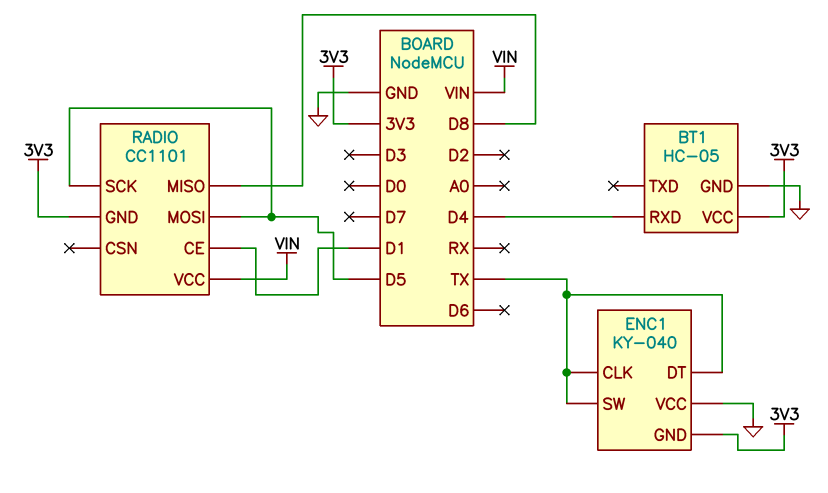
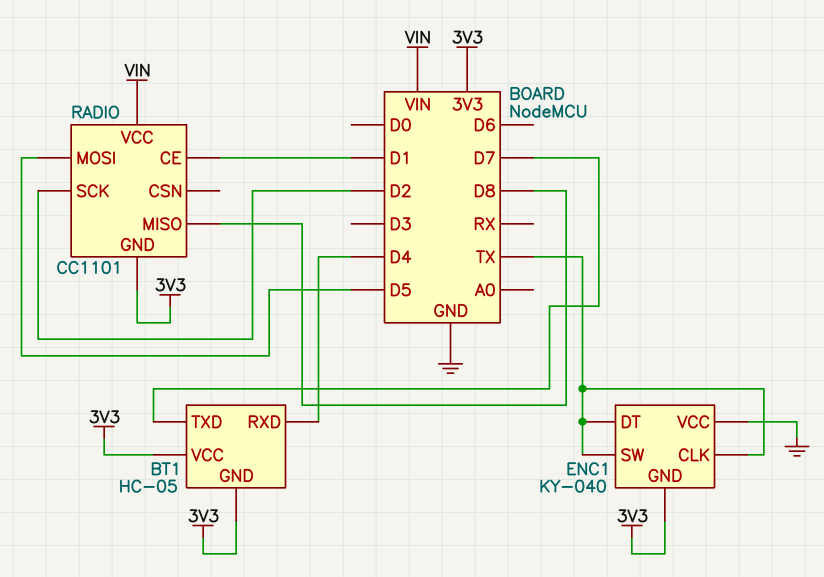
BT1 pin GND: GND -> 3V3
BT1 pin TXD: none -> D7
RADIO pin SCK: D5 -> D2

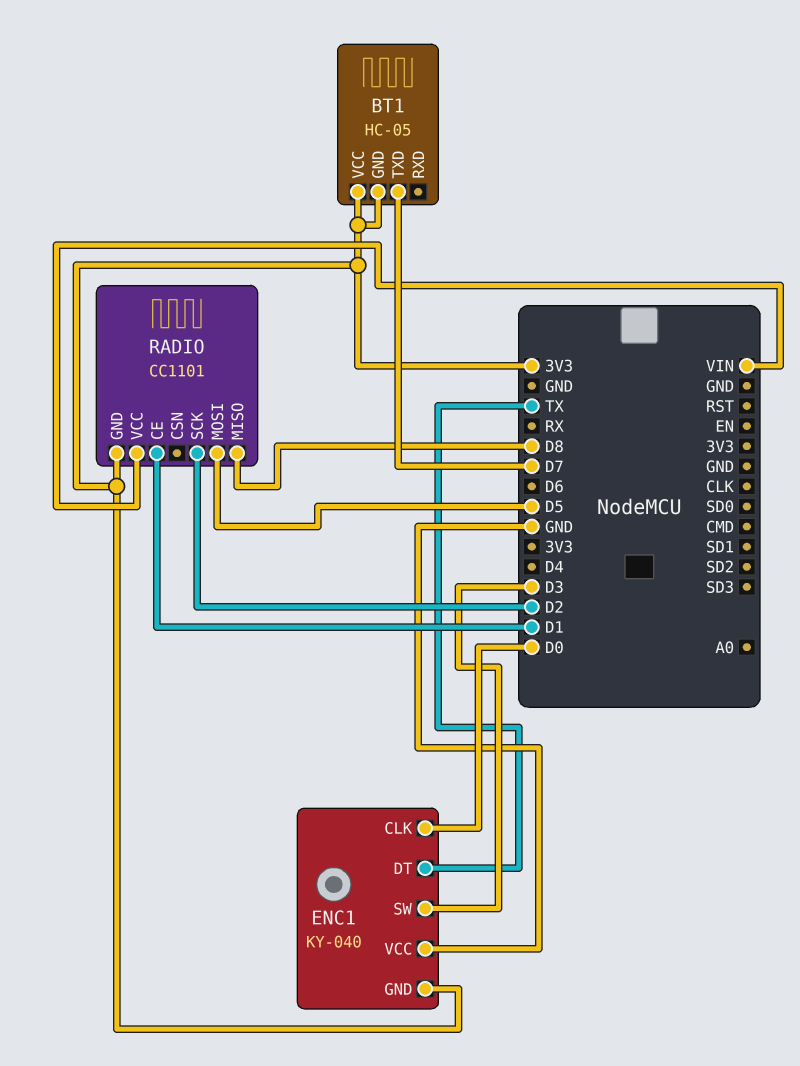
BT1 pin RXD: D4 -> none
ENC1 pin CLK: TX -> D0
ENC1 pin SW: TX -> D3

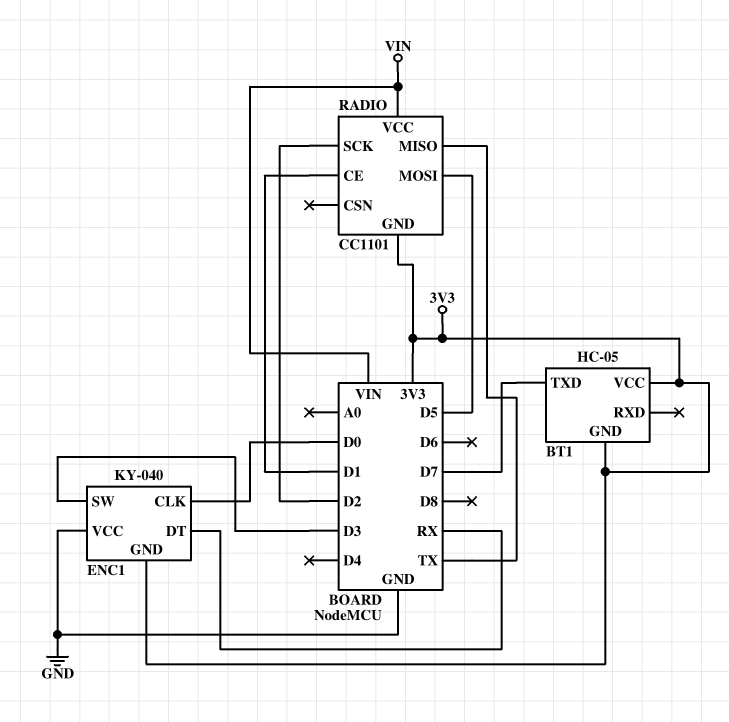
ENC1 pin DT: TX -> RX
RADIO pin MISO: D8 -> TX

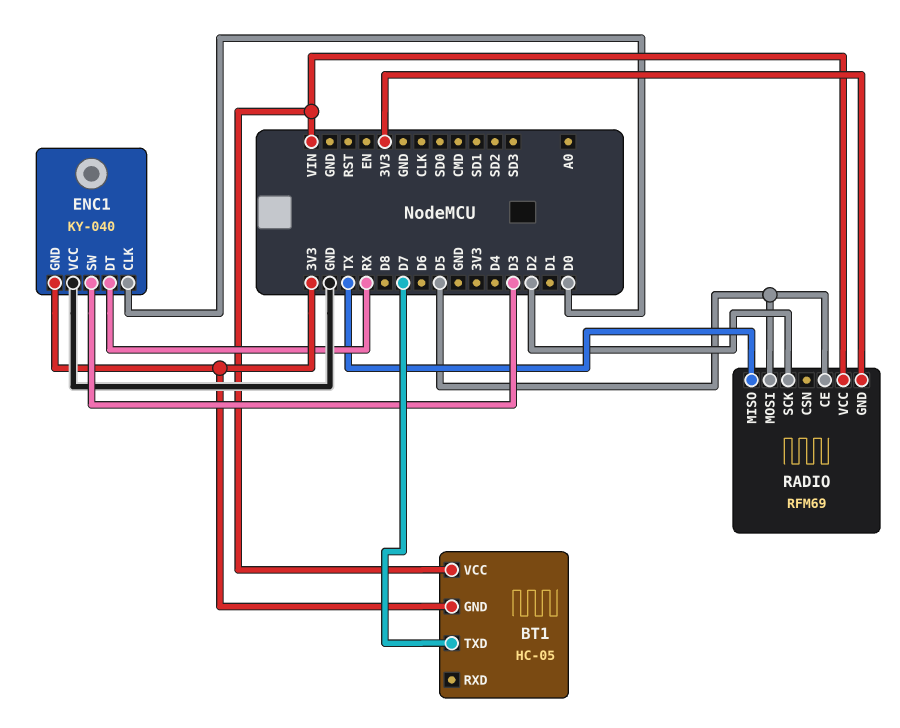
BT1 pin VCC: 3V3 -> VIN
RADIO: CC1101 -> RFM69
RADIO pin CE: D1 -> D5

